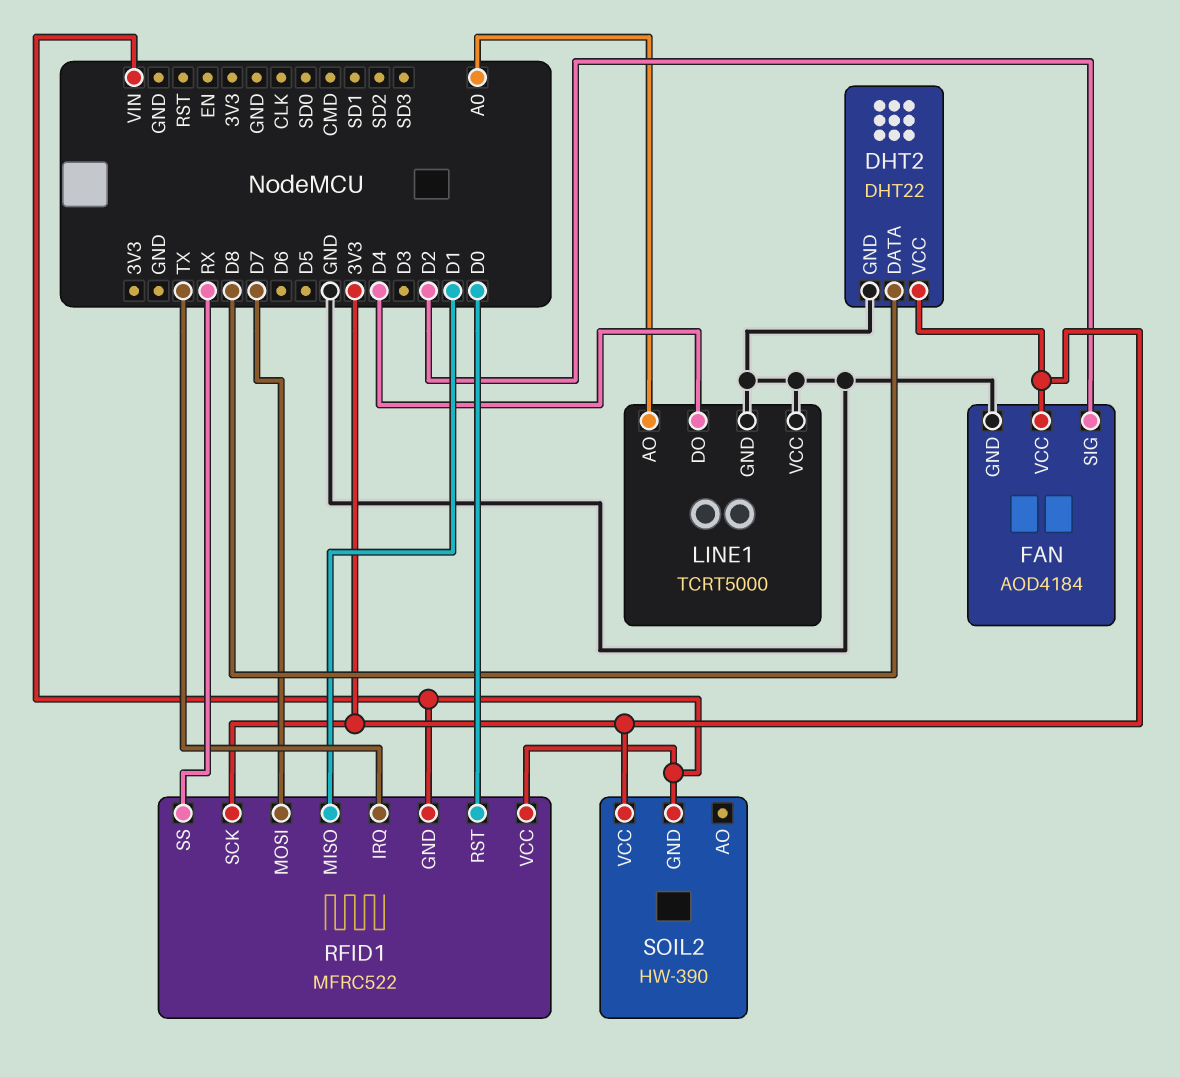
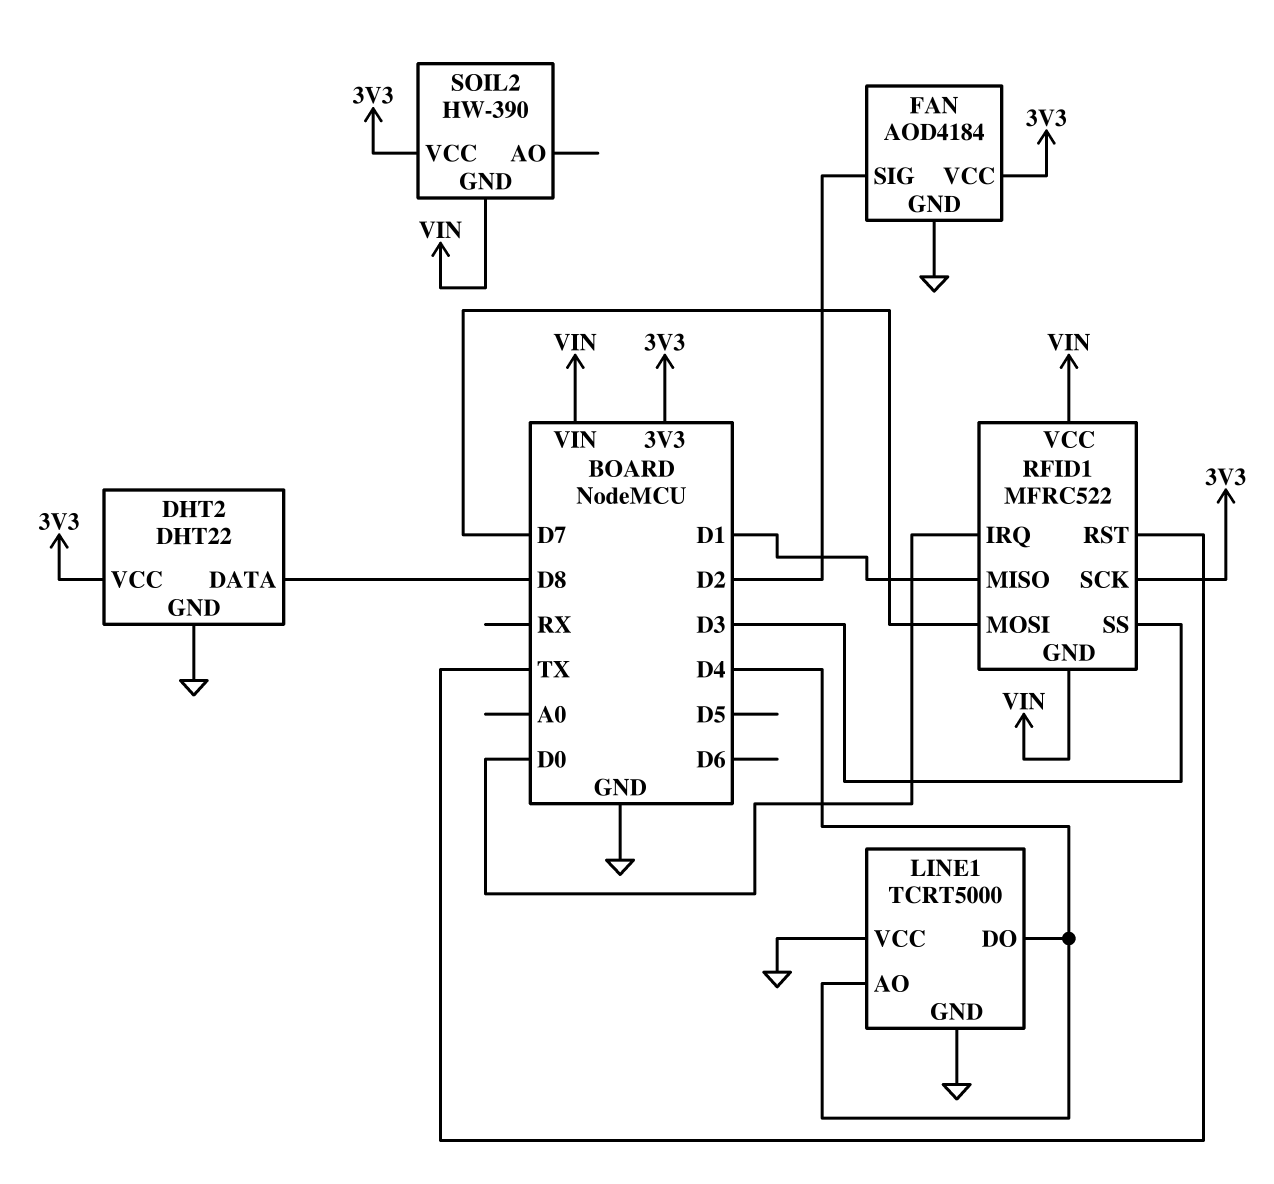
LINE1 pin AO: A0 -> D4
RFID1 pin IRQ: TX -> D0
RFID1 pin RST: D0 -> TX
RFID1 pin SS: RX -> D3

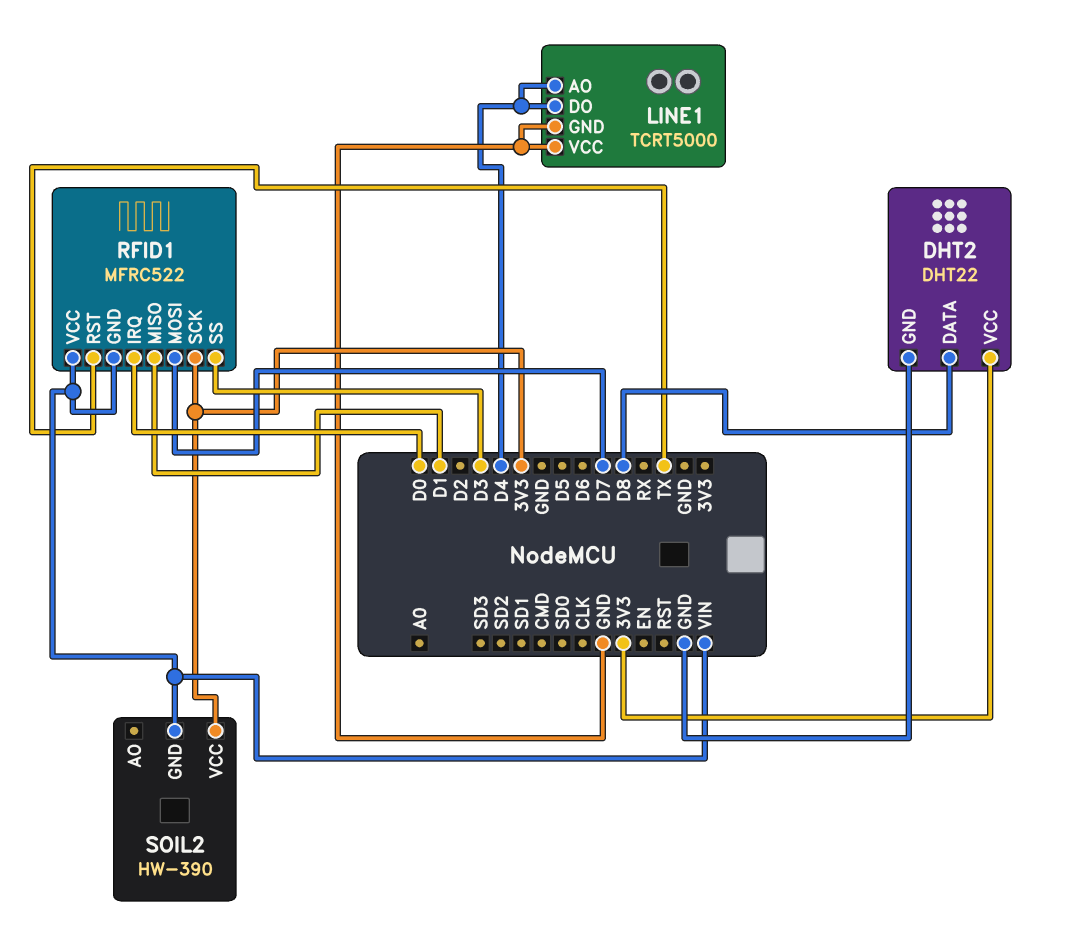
FAN: AOD4184 -> none
FAN pin GND: GND -> none
FAN pin SIG: D2 -> none
FAN pin VCC: 3V3 -> none

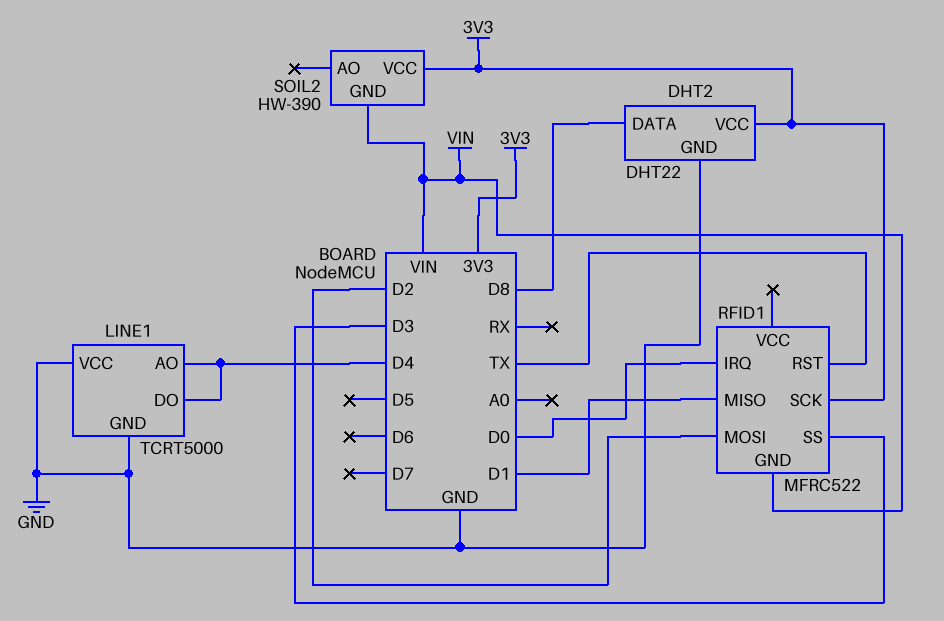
RFID1 pin MOSI: D7 -> D2
RFID1 pin VCC: VIN -> none

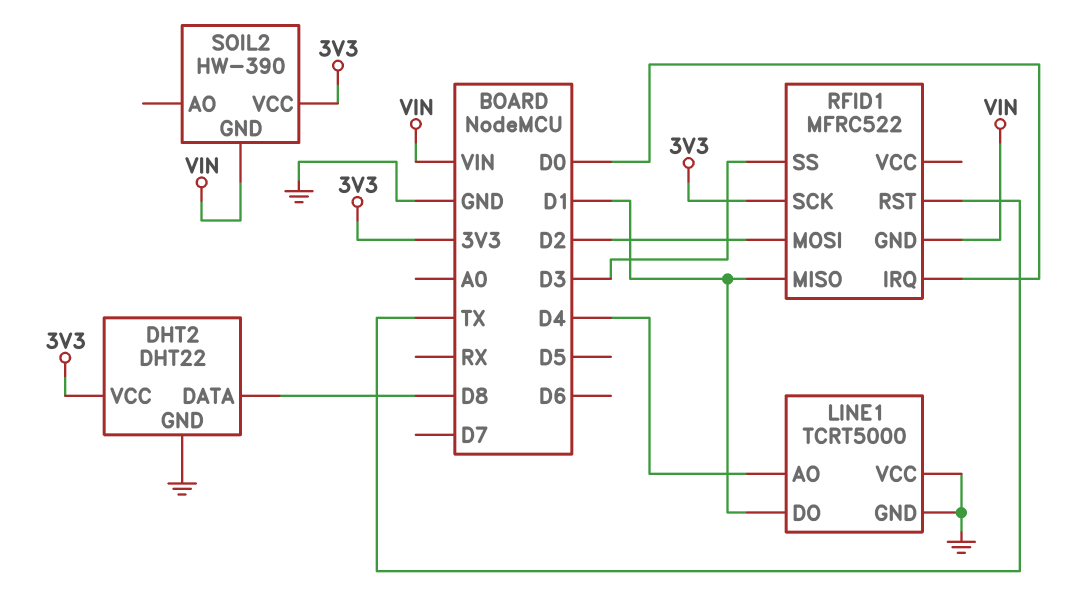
LINE1 pin DO: D4 -> D1

